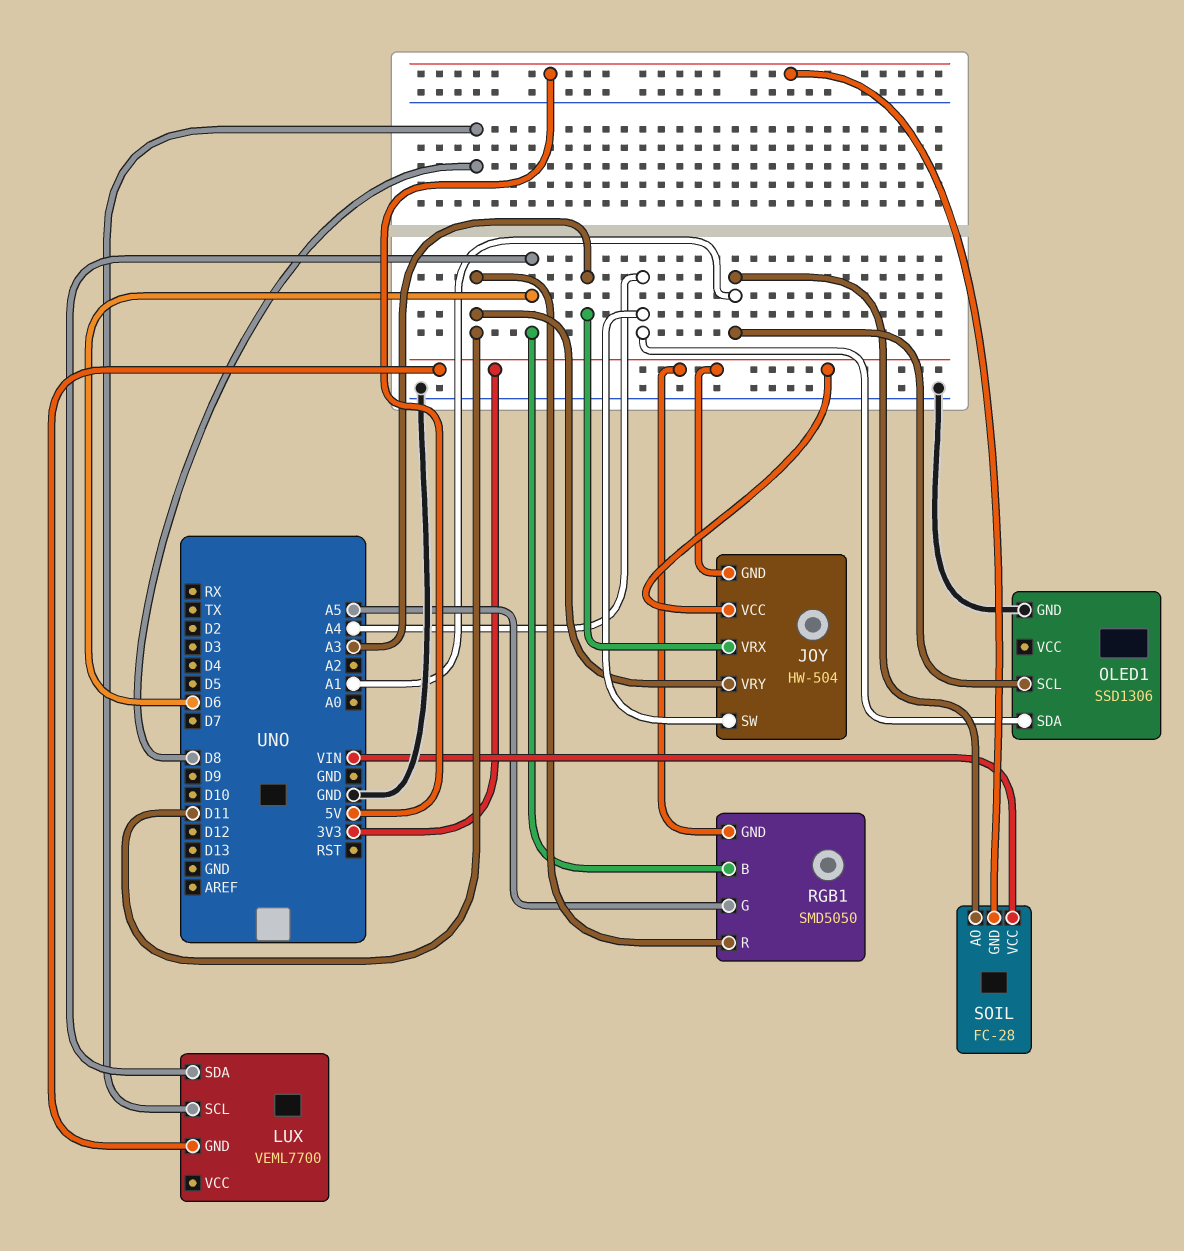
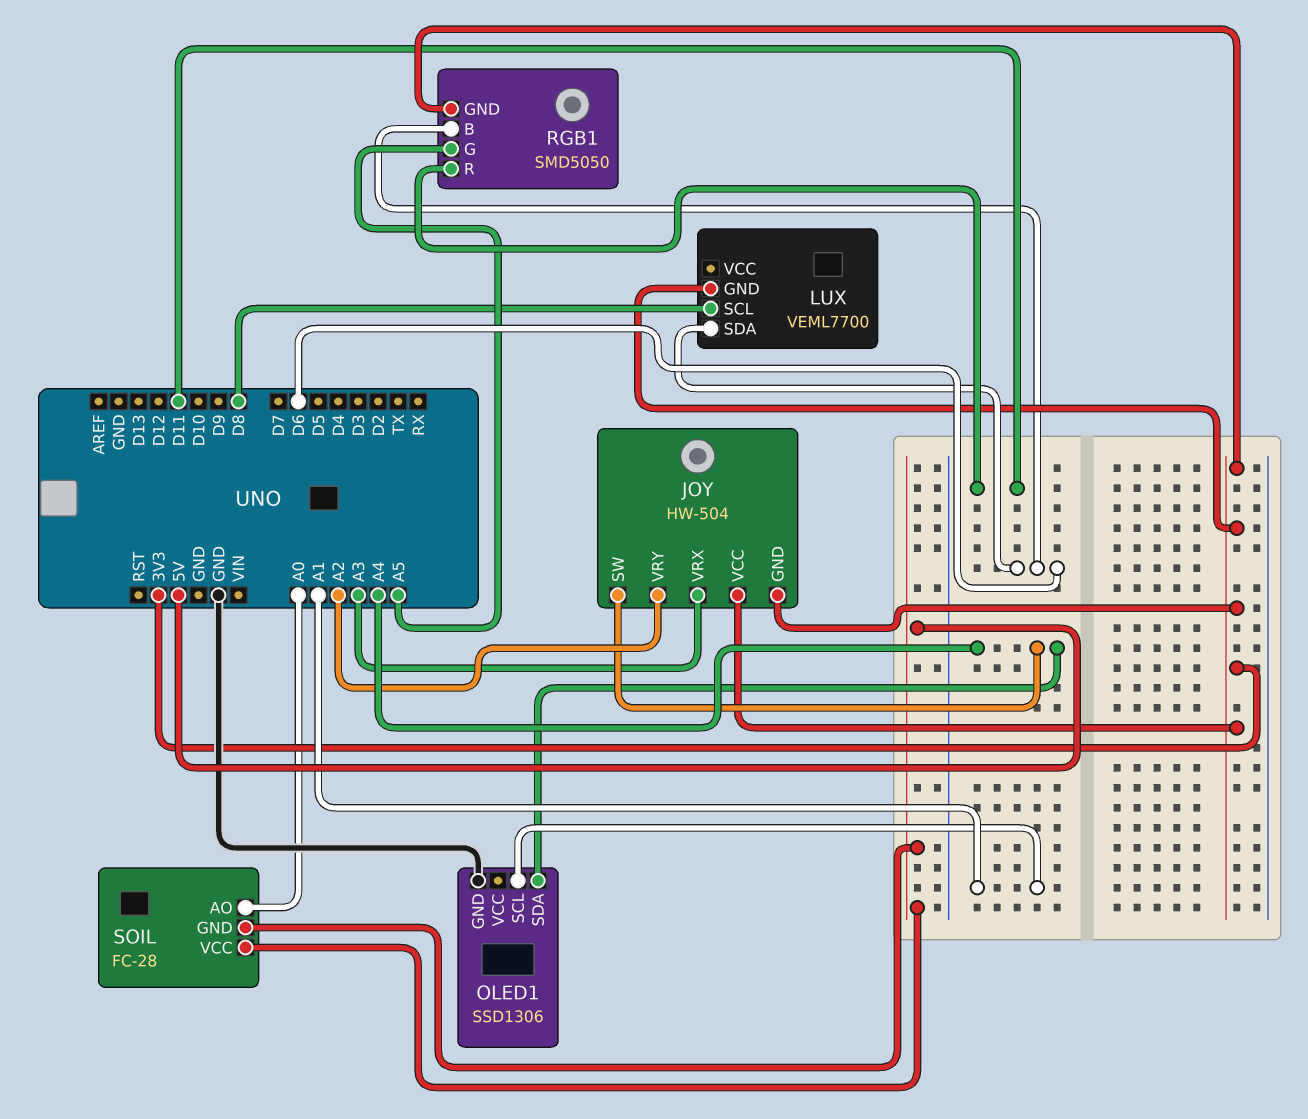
JOY pin VRY: D11 -> A2
SOIL pin AO: A1 -> A0
SOIL pin VCC: VIN -> 5V

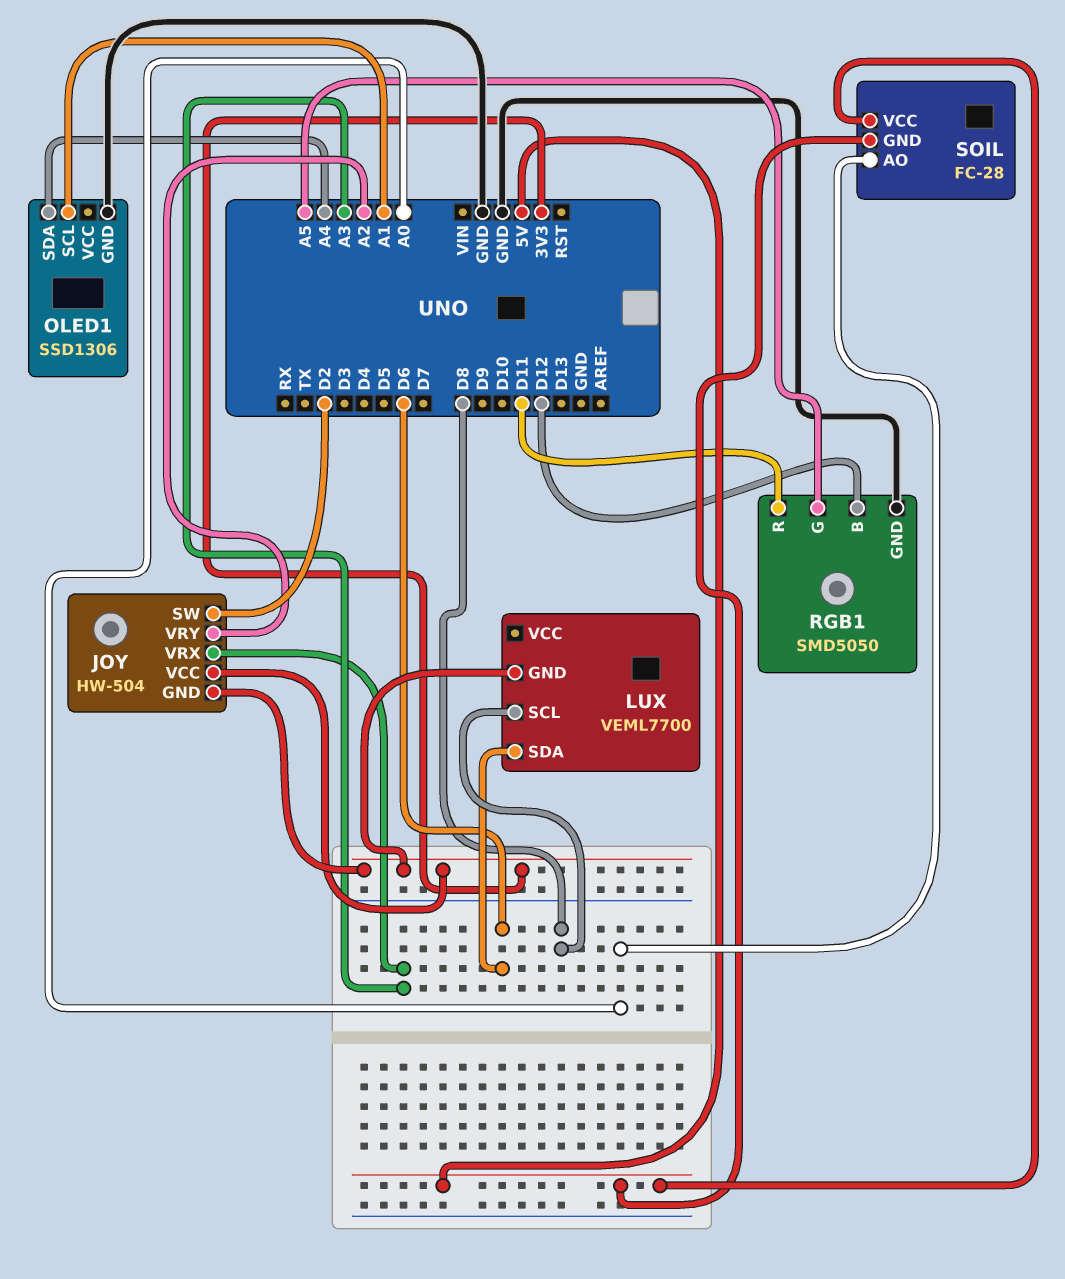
JOY pin SW: A4 -> D2
RGB1 pin B: D6 -> D12
RGB1 pin GND: 3V3 -> GND

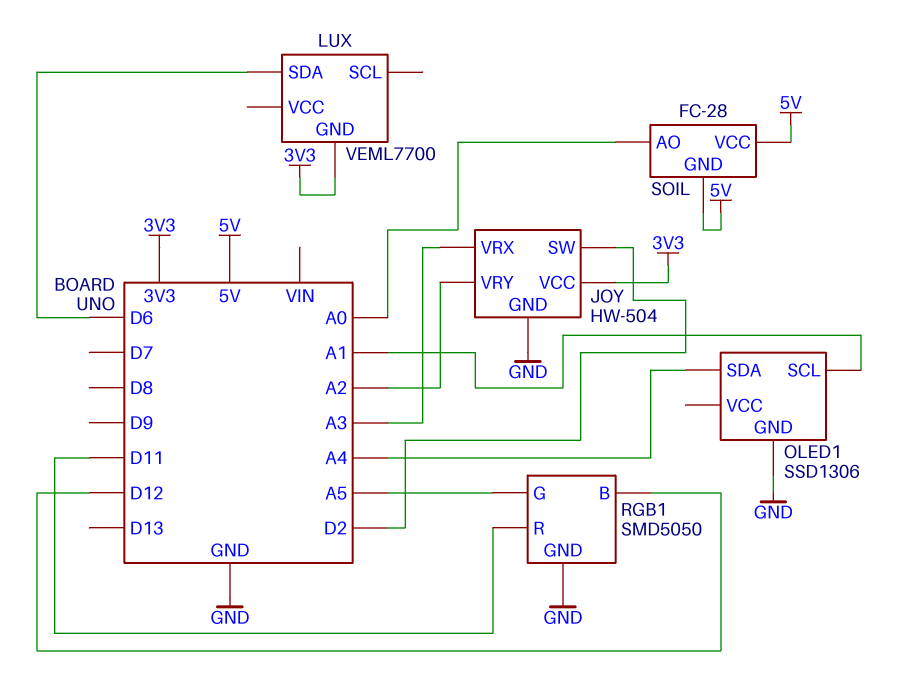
JOY pin GND: 3V3 -> GND
LUX pin SCL: D8 -> none

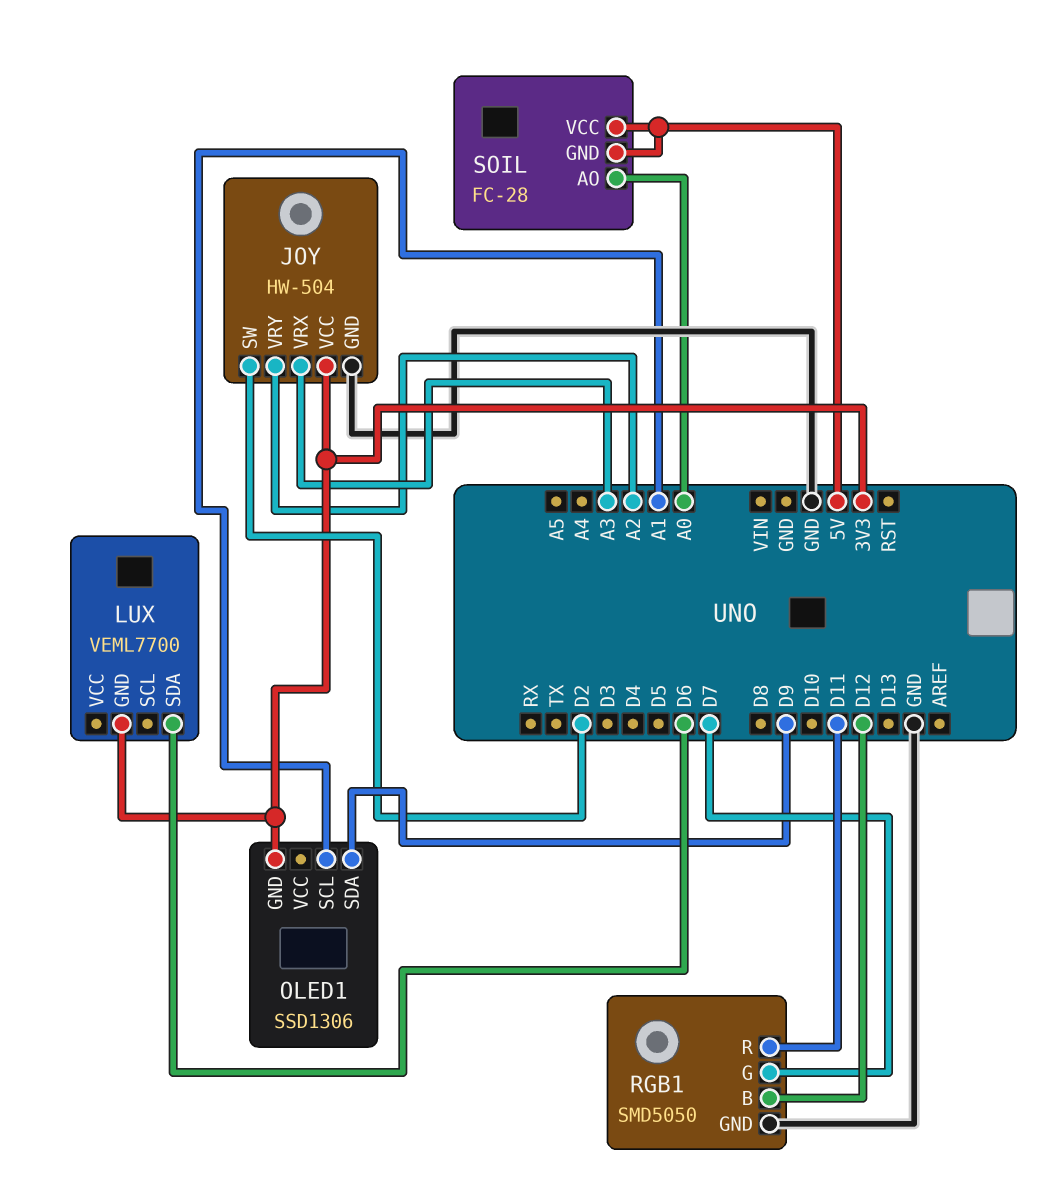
OLED1 pin GND: GND -> 3V3
OLED1 pin SDA: A4 -> D9
RGB1 pin G: A5 -> D7

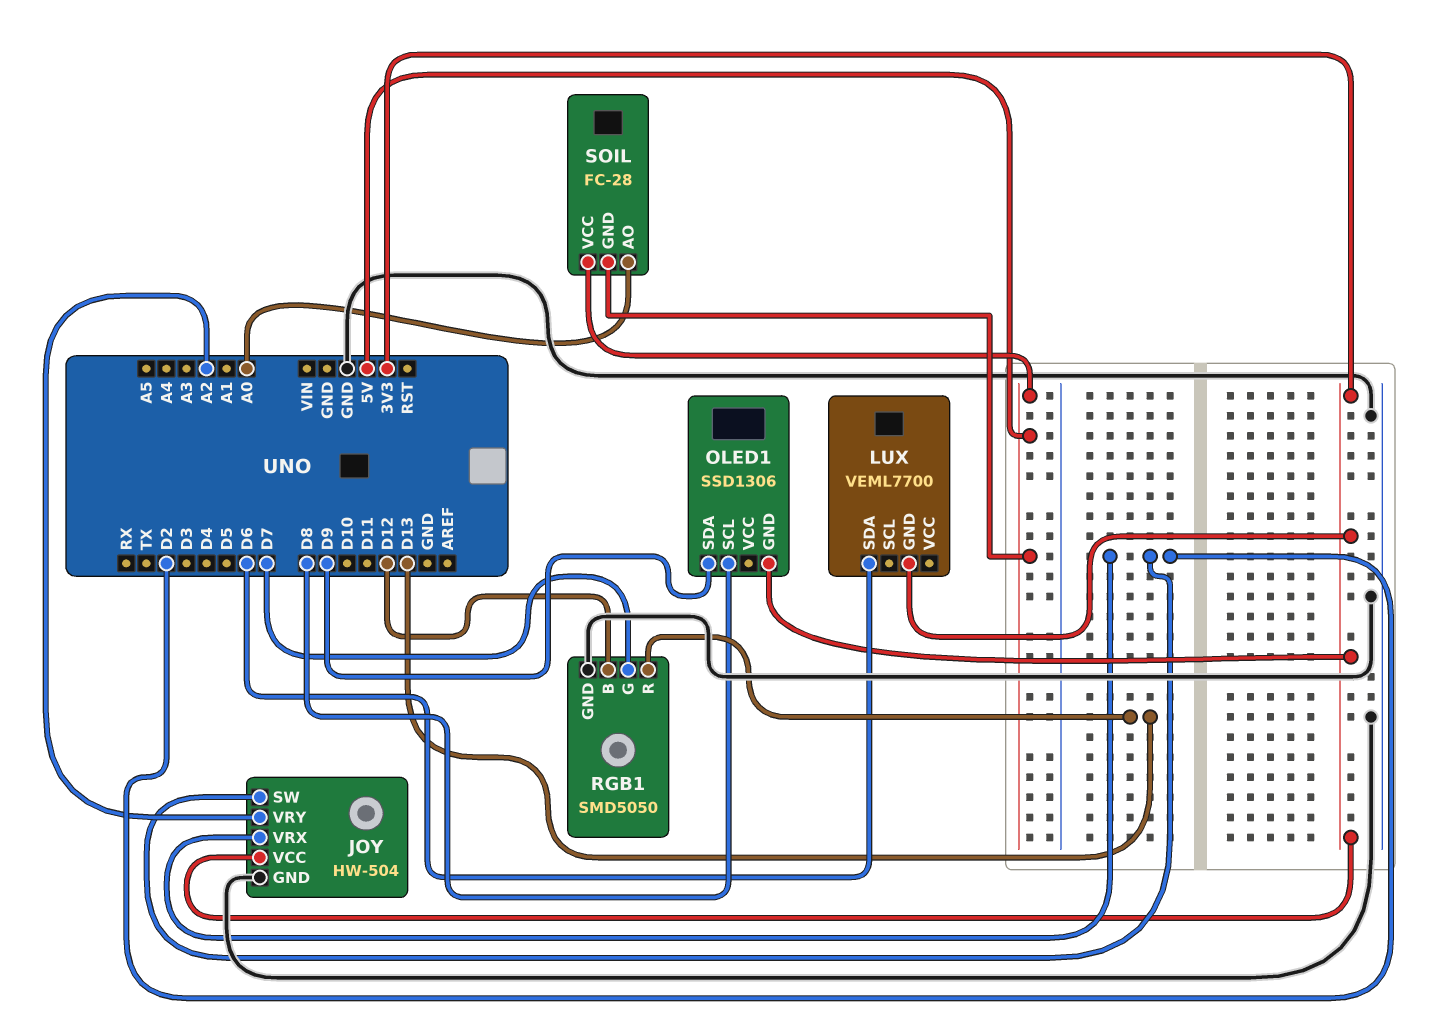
JOY pin VRX: A3 -> D2
OLED1 pin SCL: A1 -> D8
RGB1 pin R: D11 -> D13

